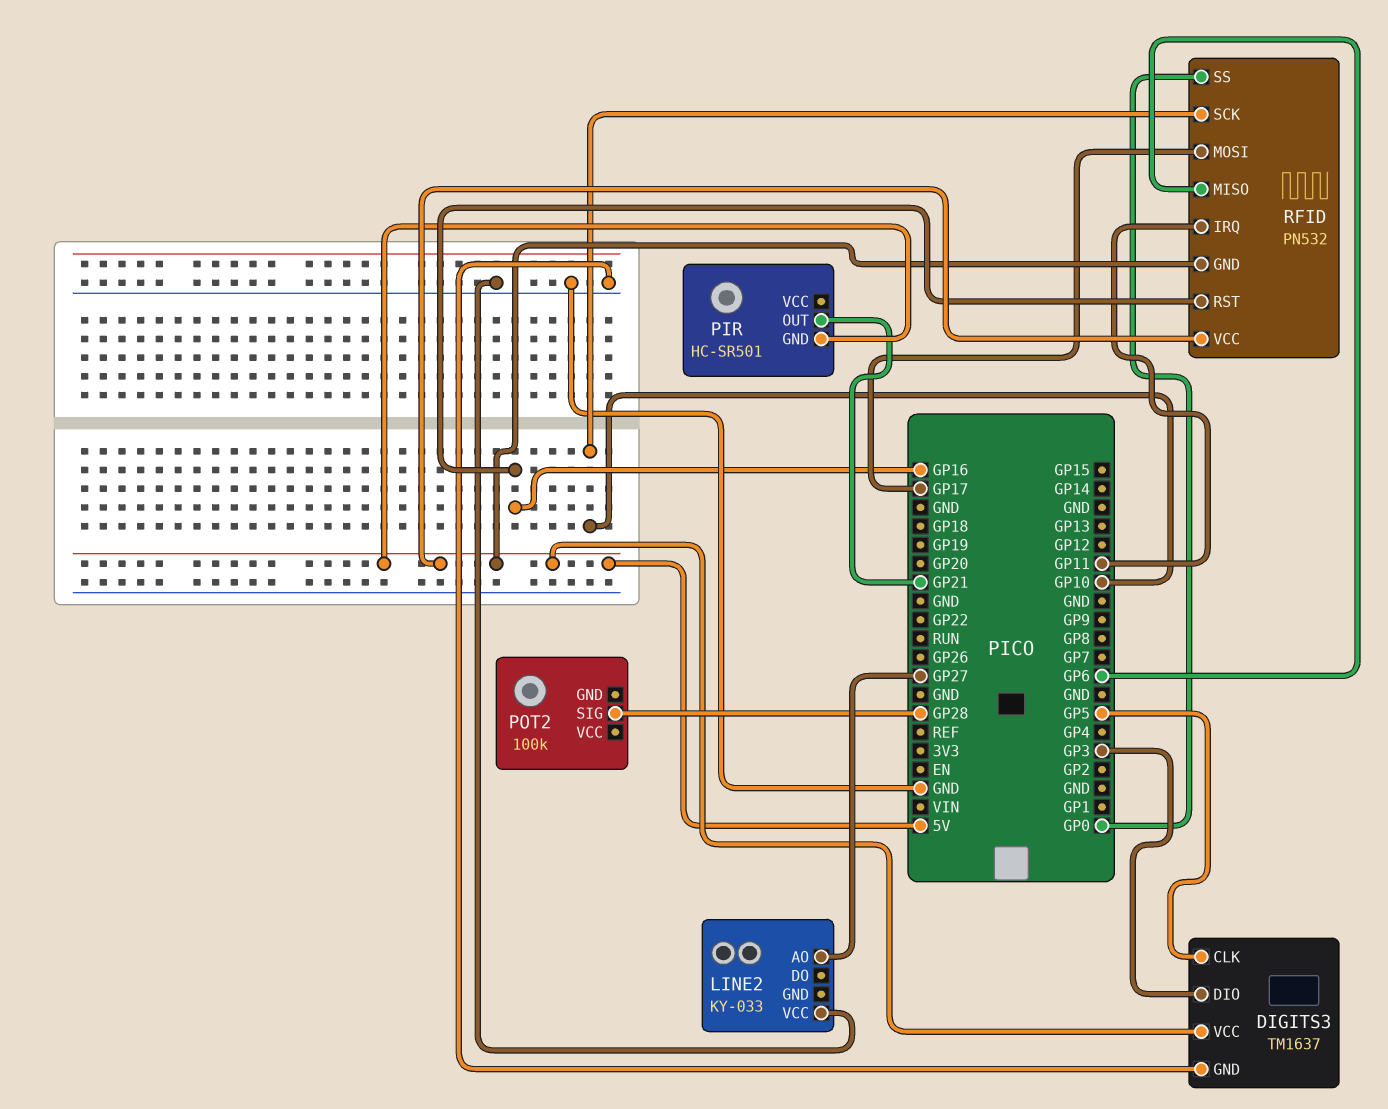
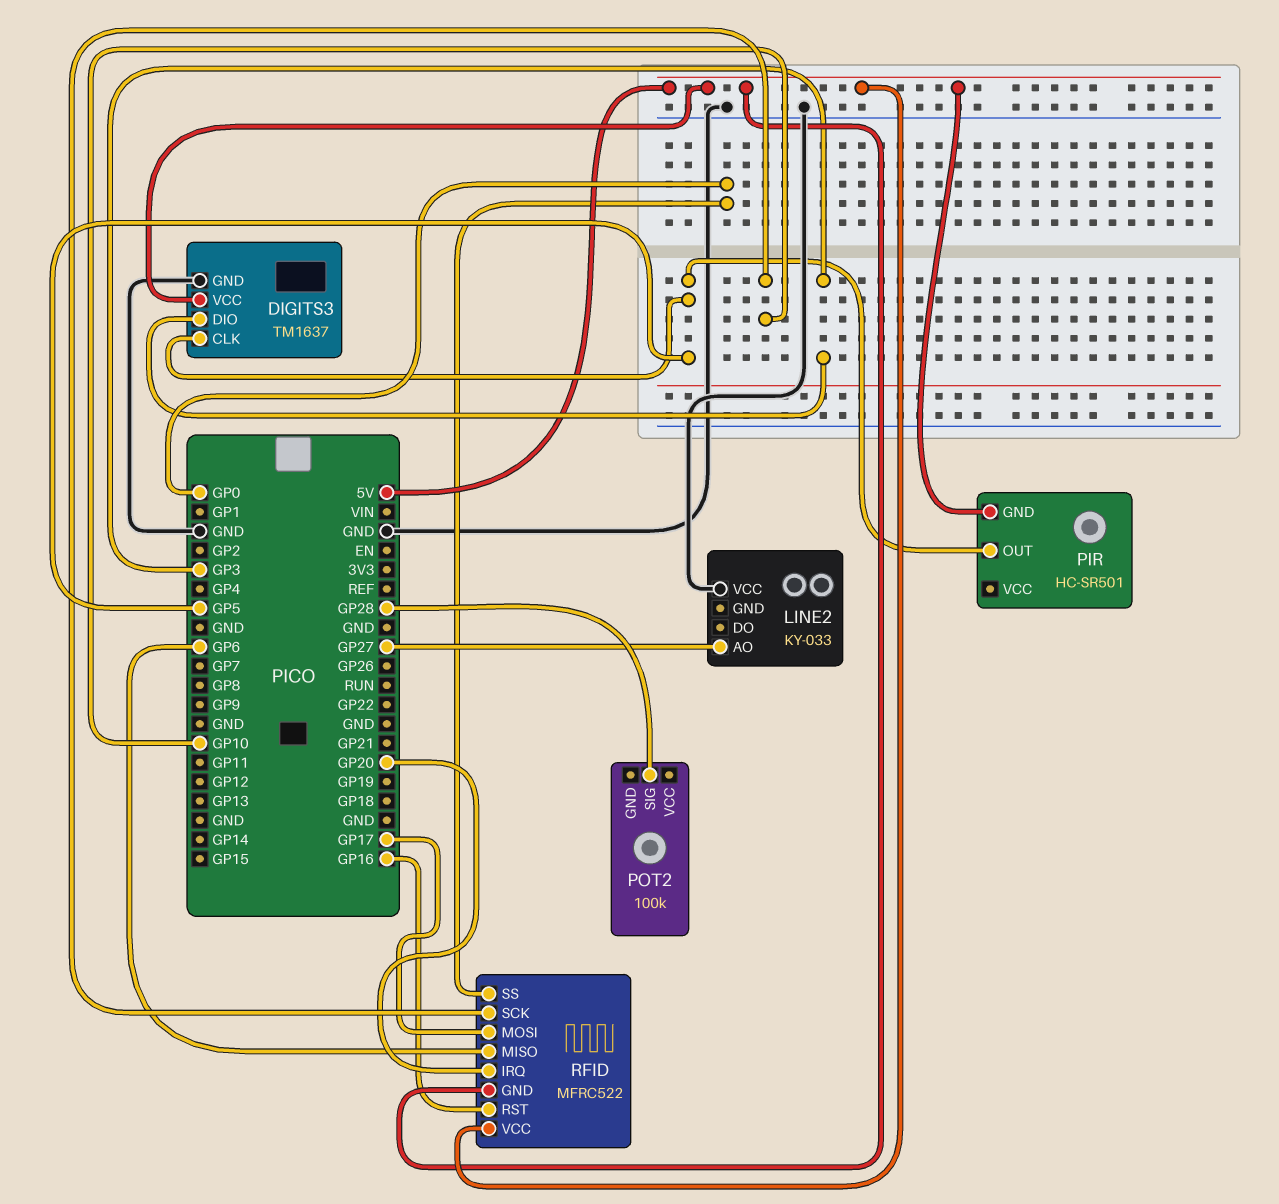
PIR pin OUT: GP21 -> GP5
RFID: PN532 -> MFRC522
RFID pin IRQ: GP11 -> GP20

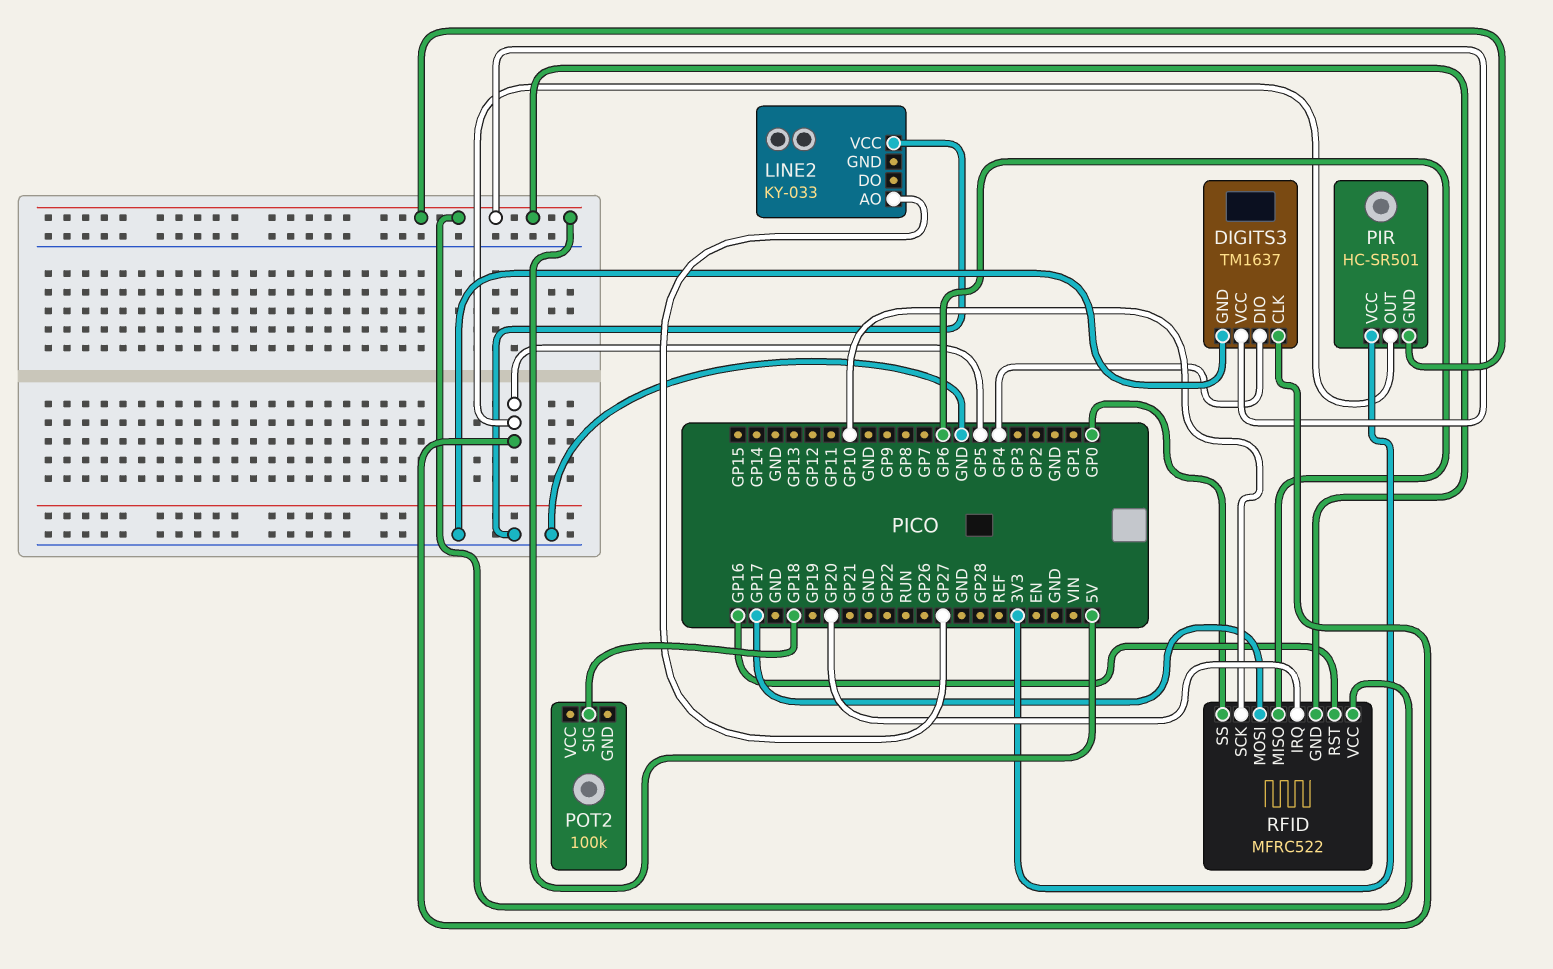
DIGITS3 pin DIO: GP3 -> GP4
PIR pin VCC: none -> 3V3
POT2 pin SIG: GP28 -> GP18

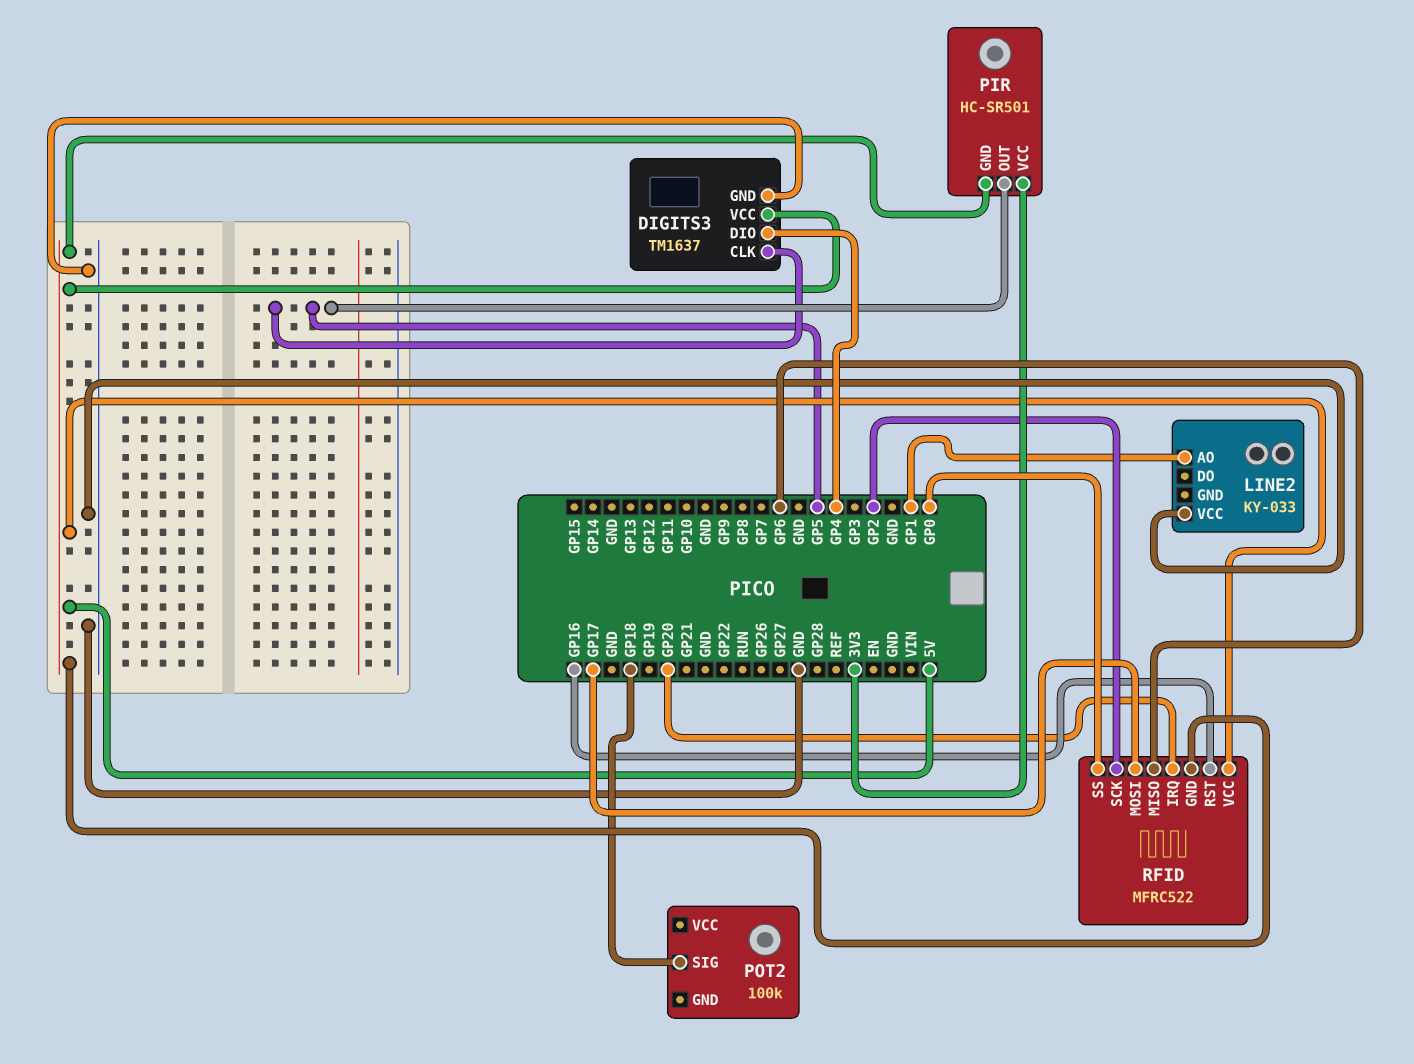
LINE2 pin AO: GP27 -> GP1
RFID pin SCK: GP10 -> GP2

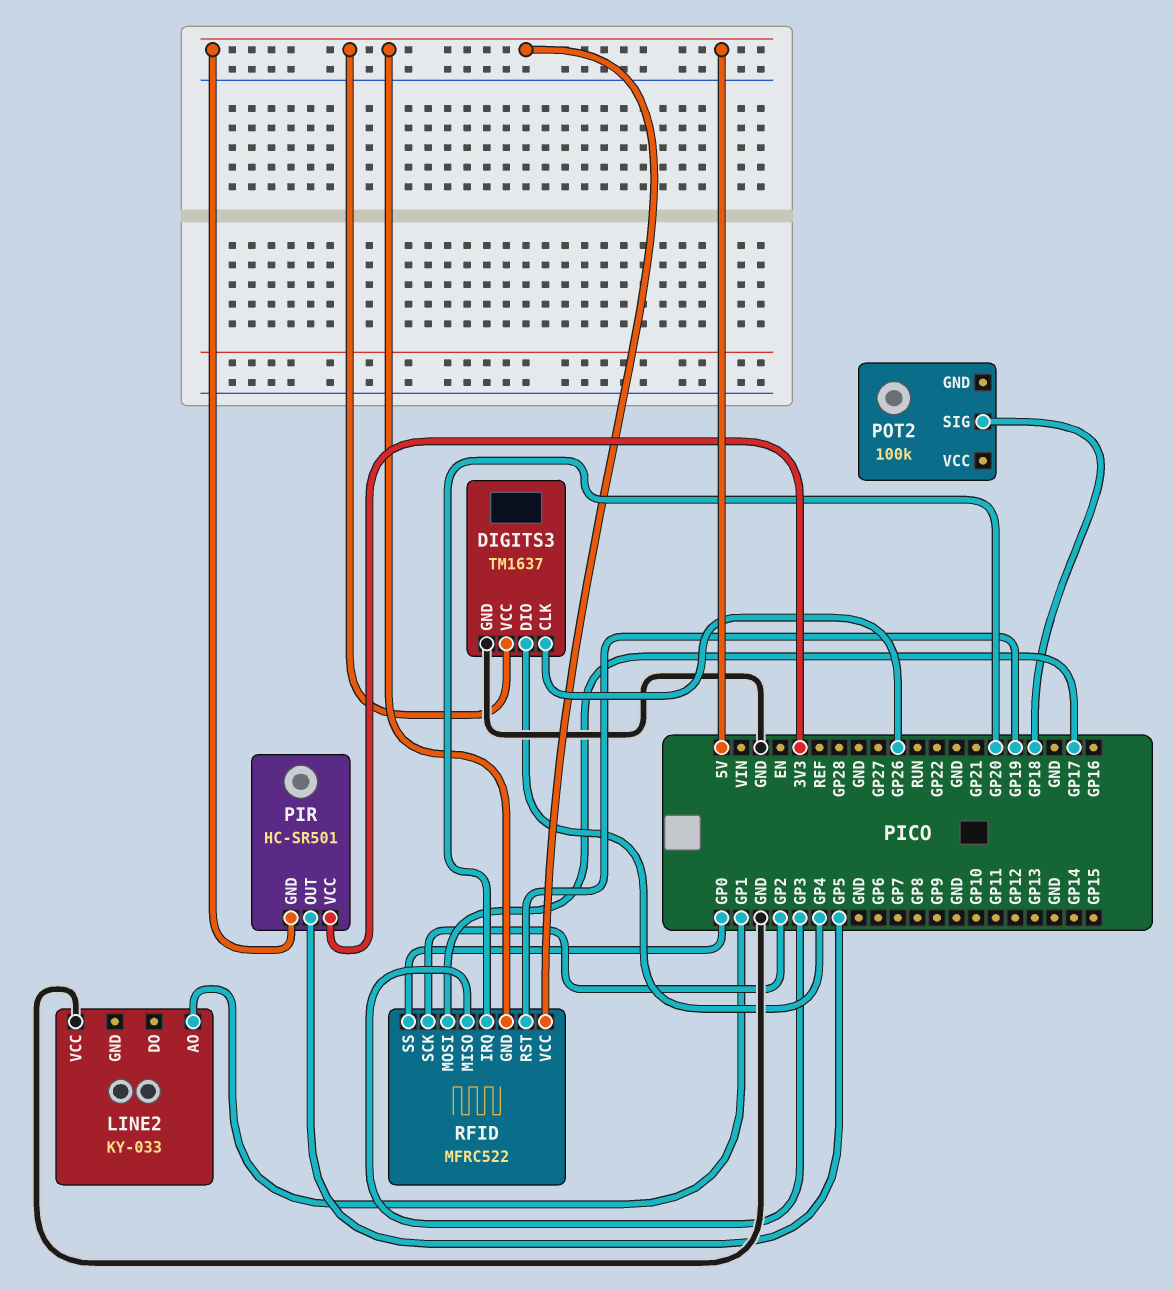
DIGITS3 pin CLK: GP5 -> GP26
RFID pin MISO: GP6 -> GP3
RFID pin RST: GP16 -> GP19

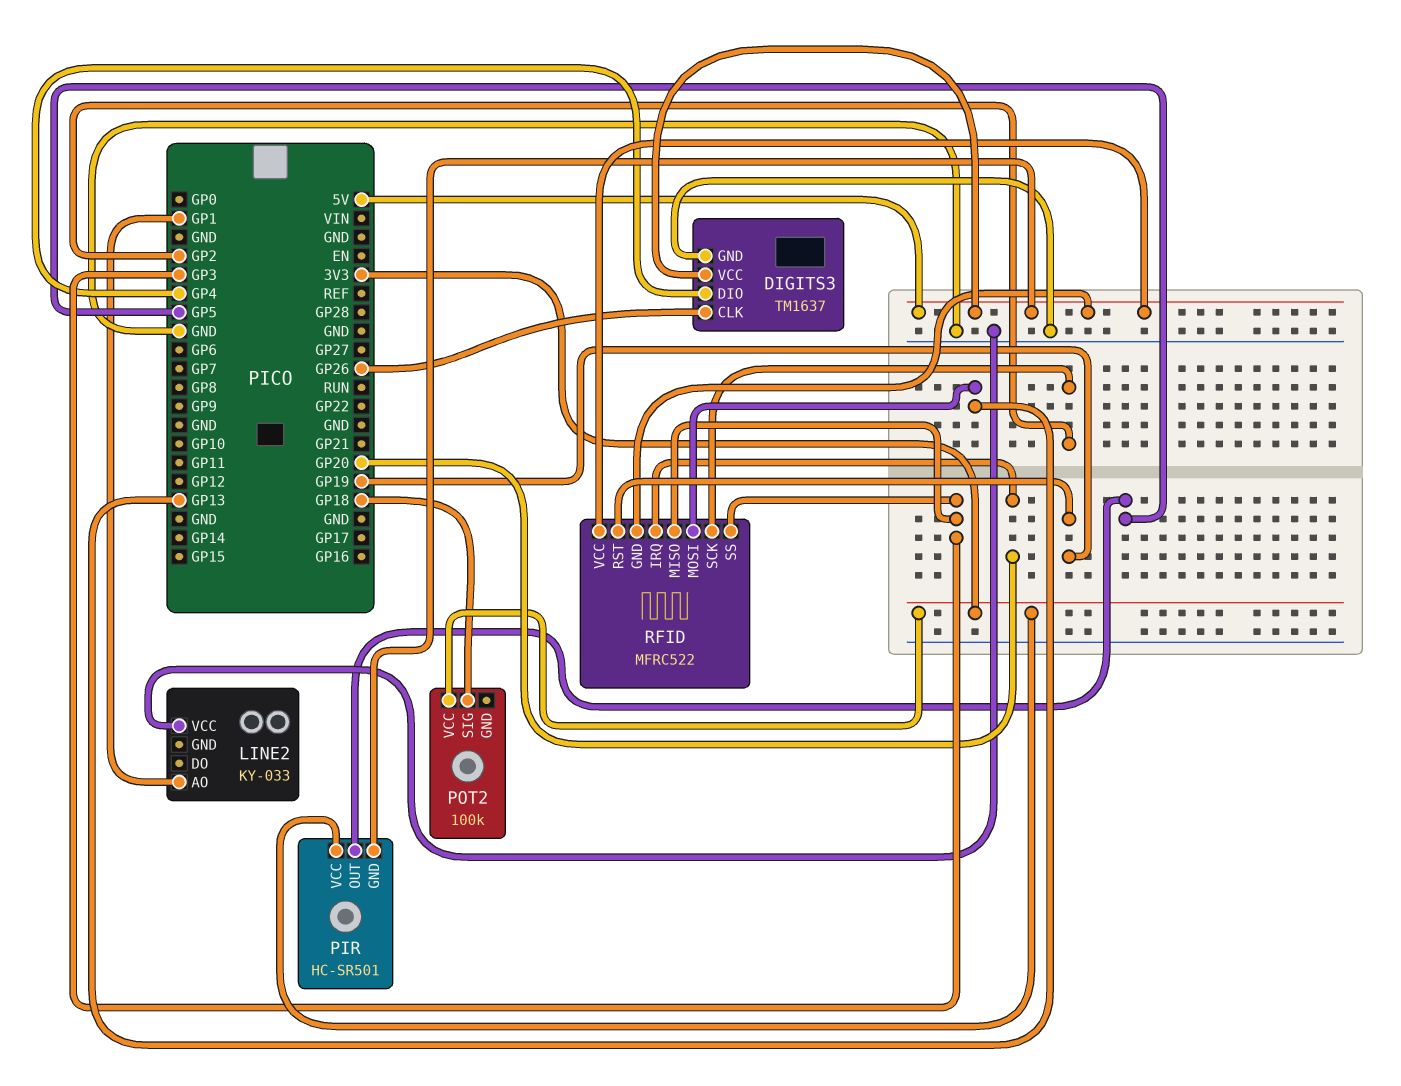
POT2 pin VCC: none -> 3V3
RFID pin MOSI: GP17 -> GP13
RFID pin SS: GP0 -> GP3

